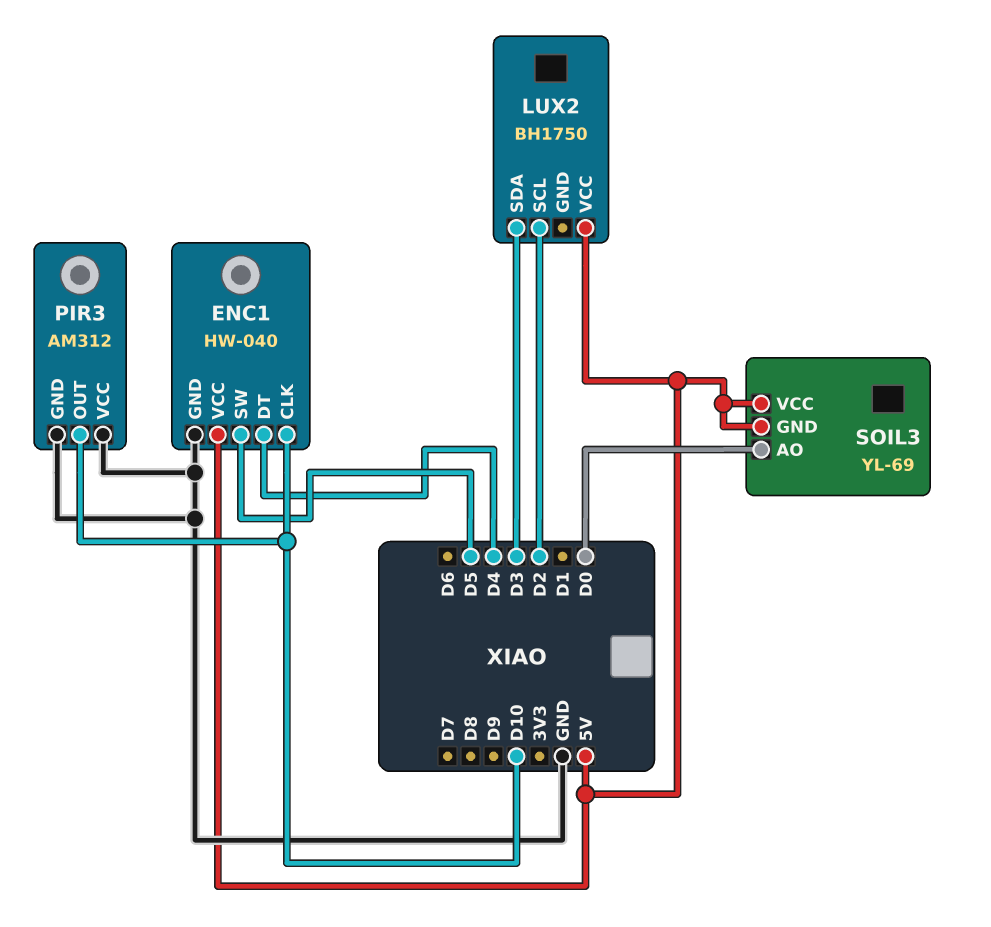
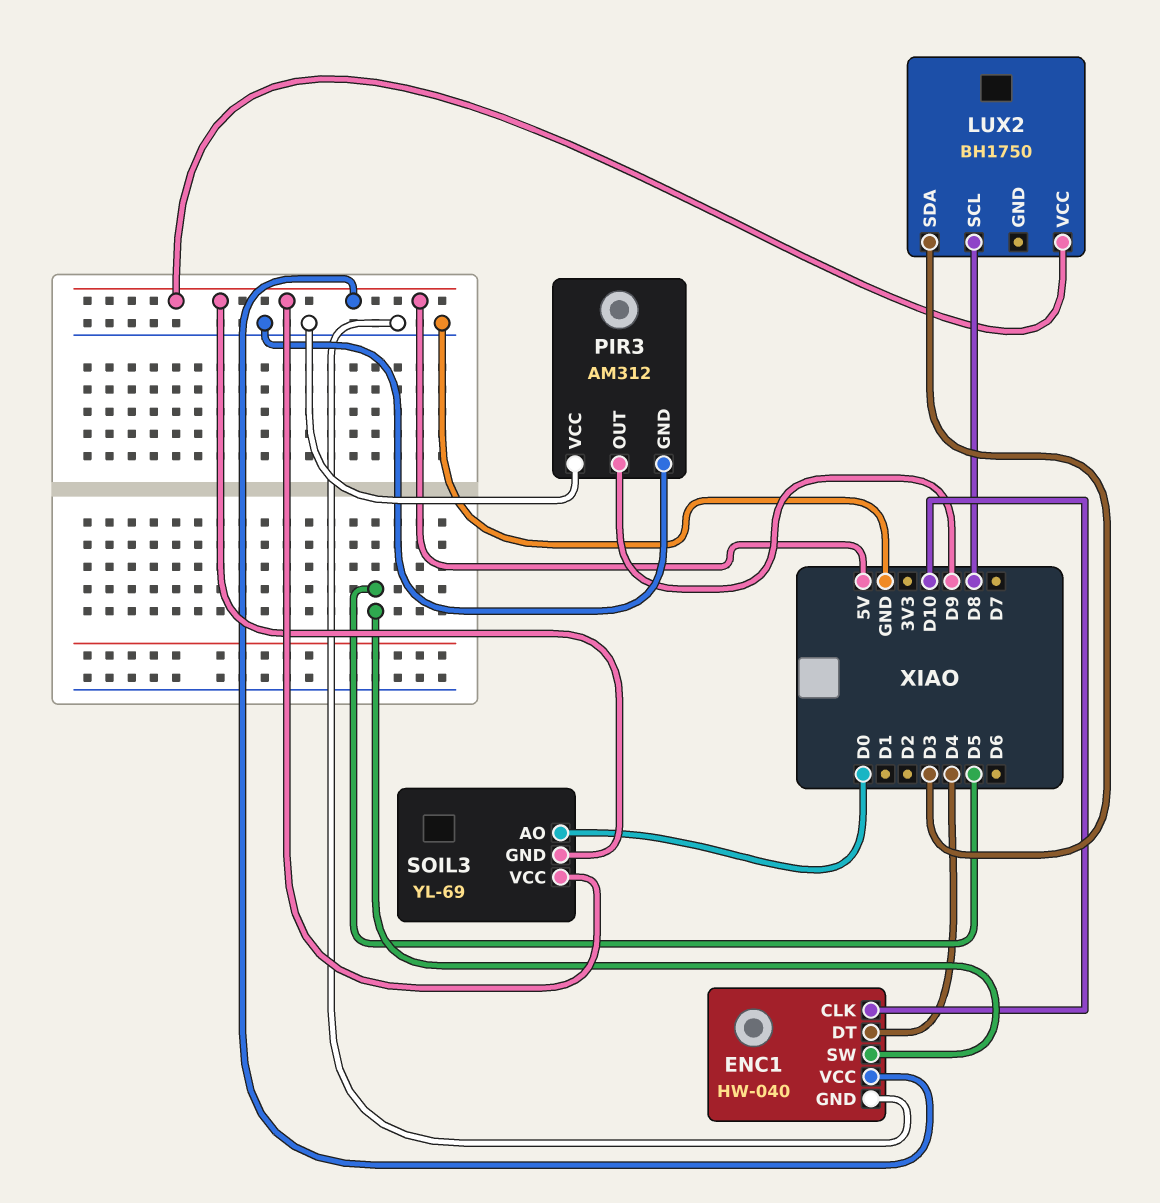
LUX2 pin SCL: D2 -> D8
PIR3 pin OUT: D10 -> D9

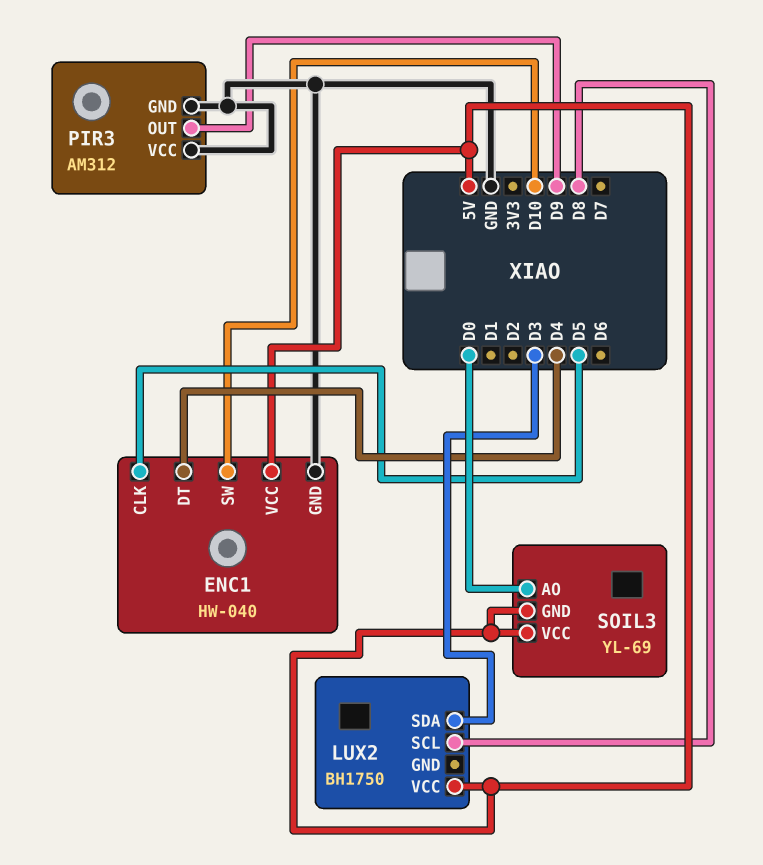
ENC1 pin CLK: D10 -> D5
ENC1 pin SW: D5 -> D10

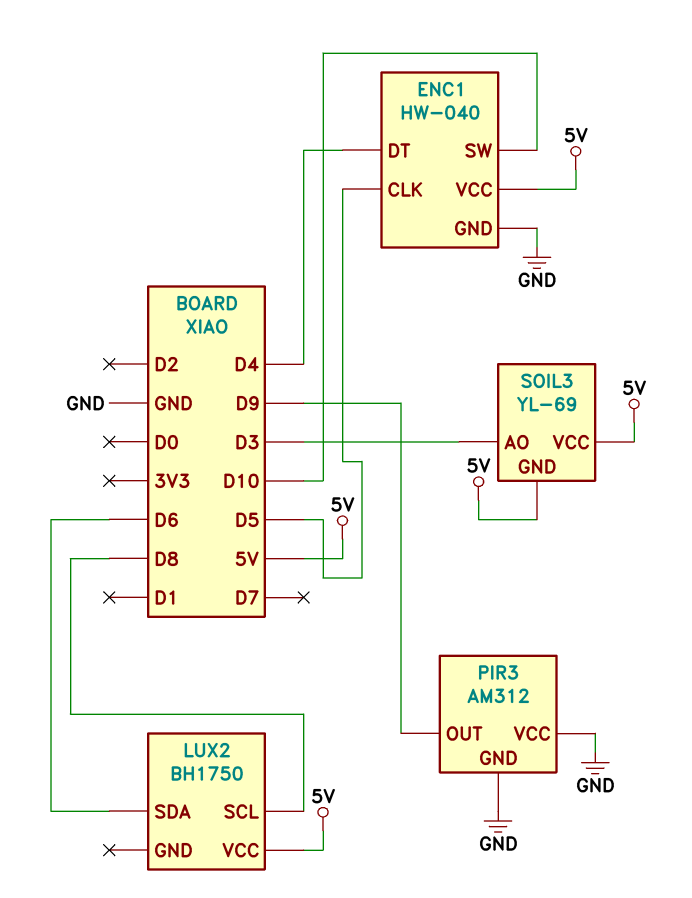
LUX2 pin SDA: D3 -> D6
SOIL3 pin AO: D0 -> D3

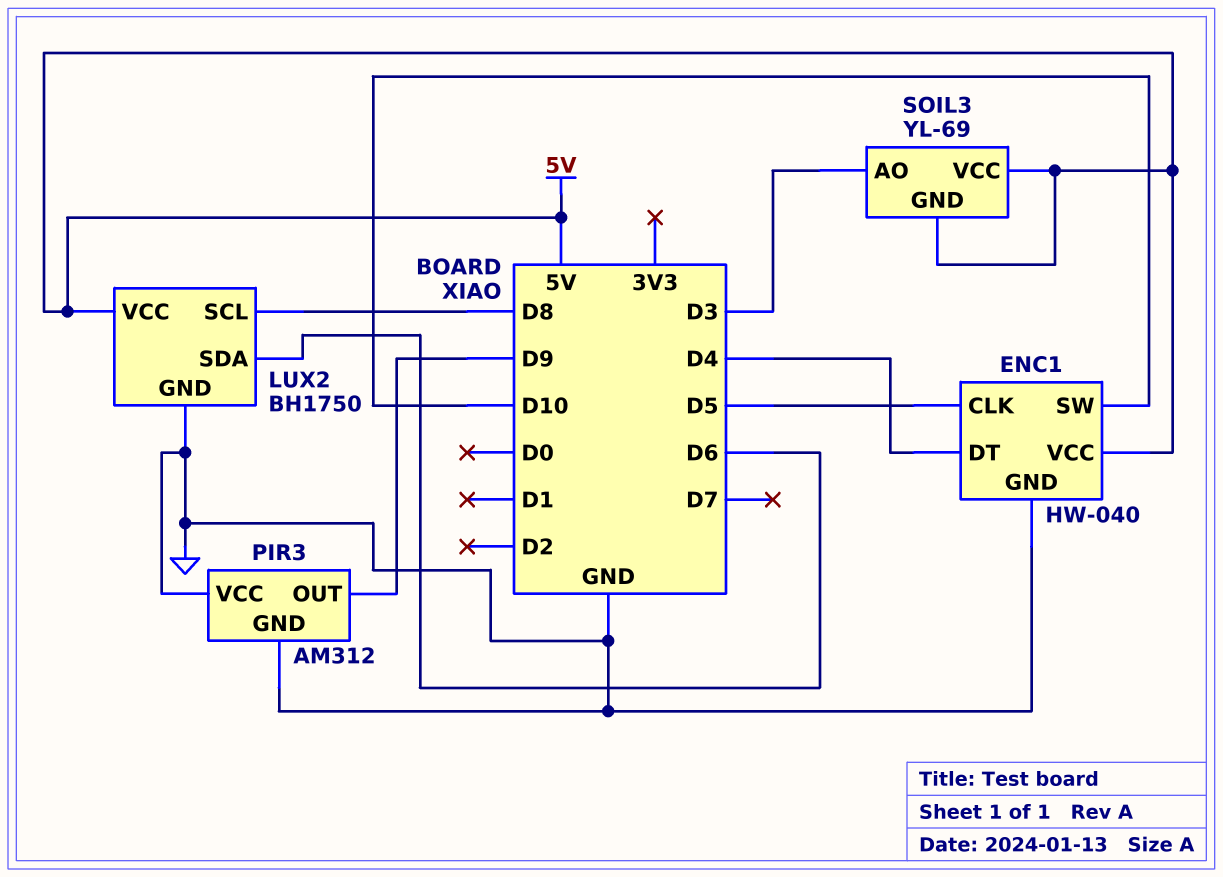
LUX2 pin GND: none -> GND

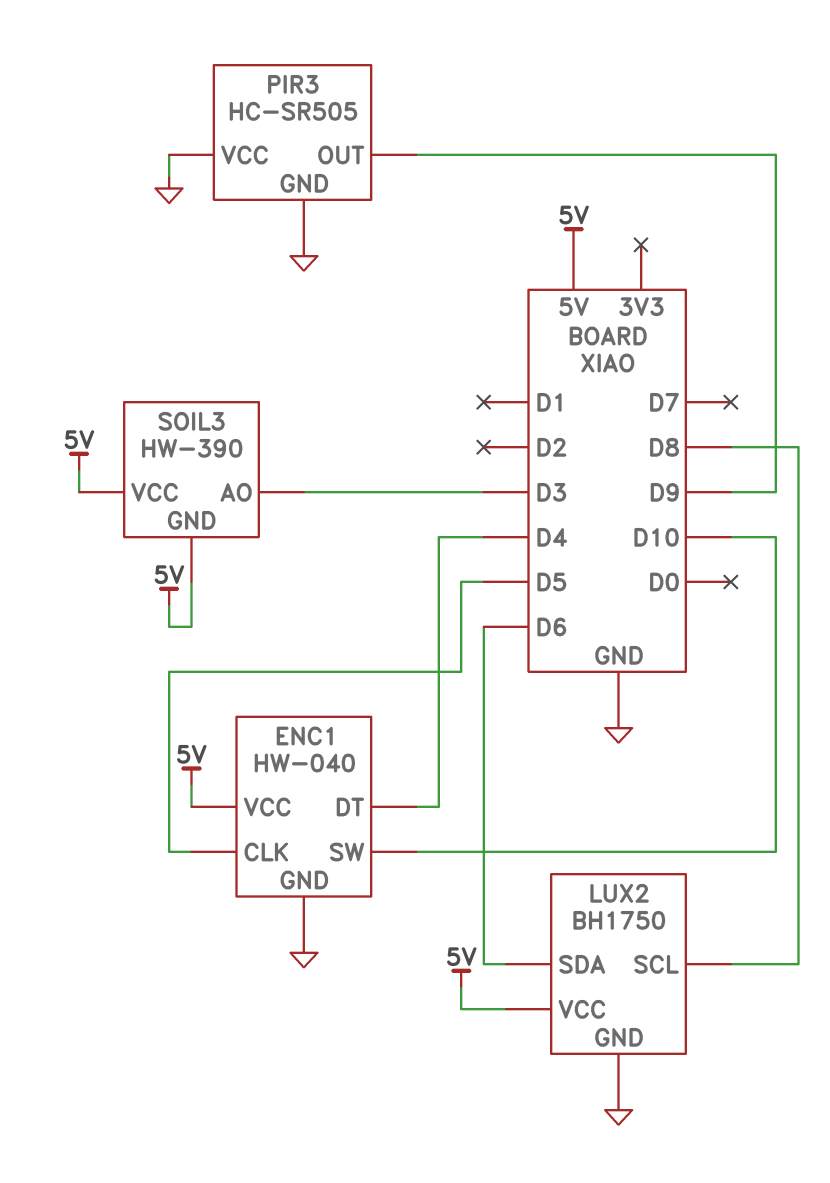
PIR3: AM312 -> HC-SR505
SOIL3: YL-69 -> HW-390

